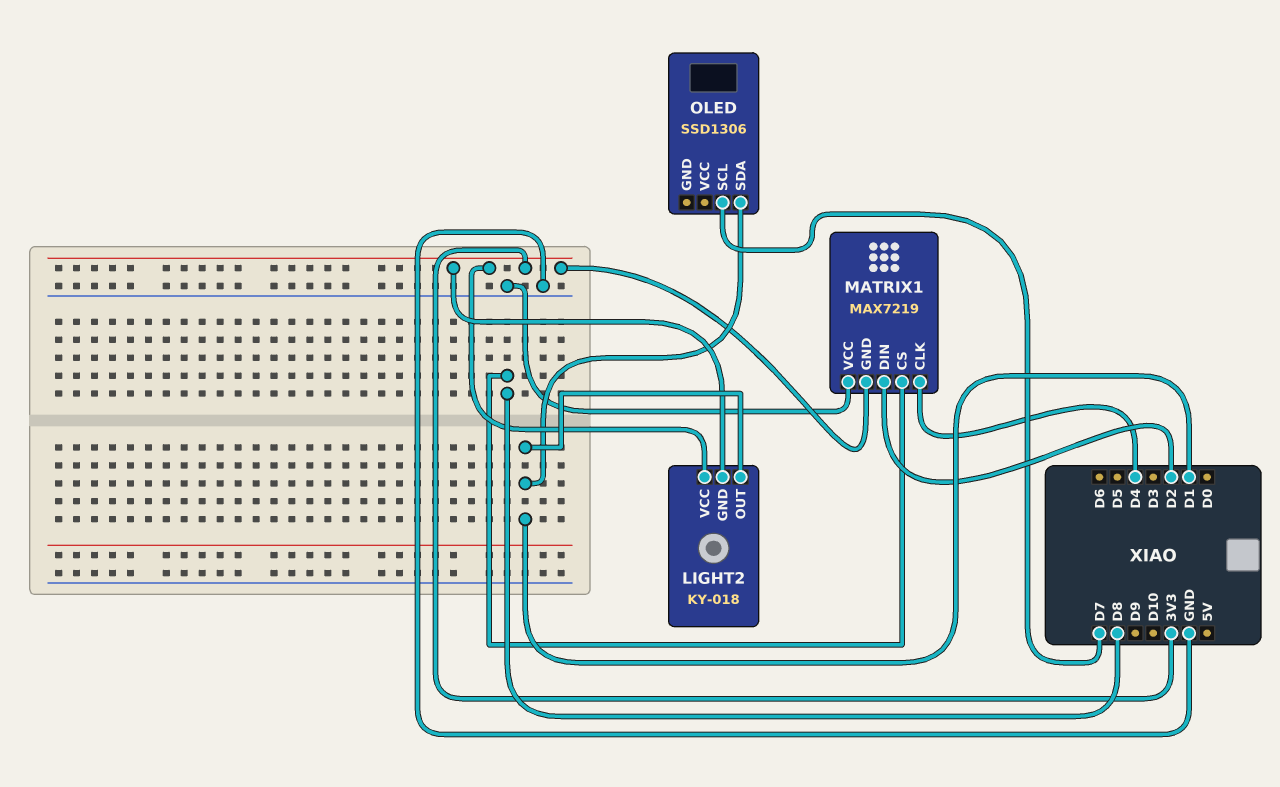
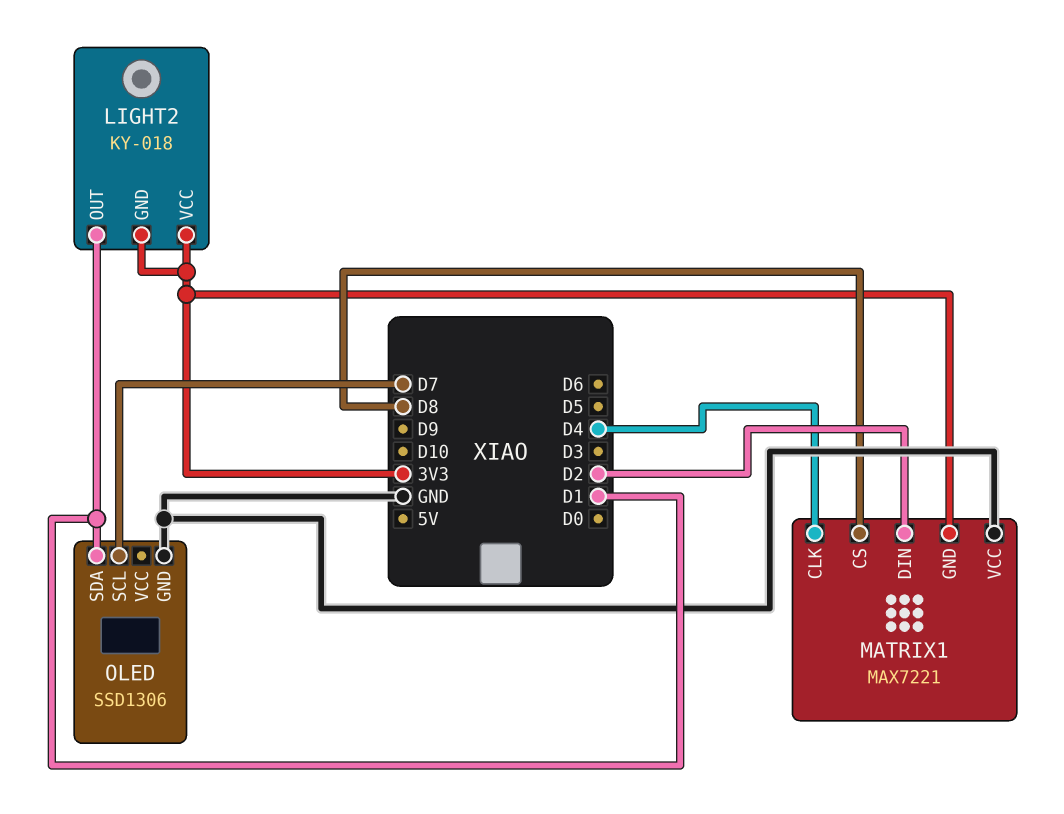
MATRIX1: MAX7219 -> MAX7221
OLED pin GND: none -> GND

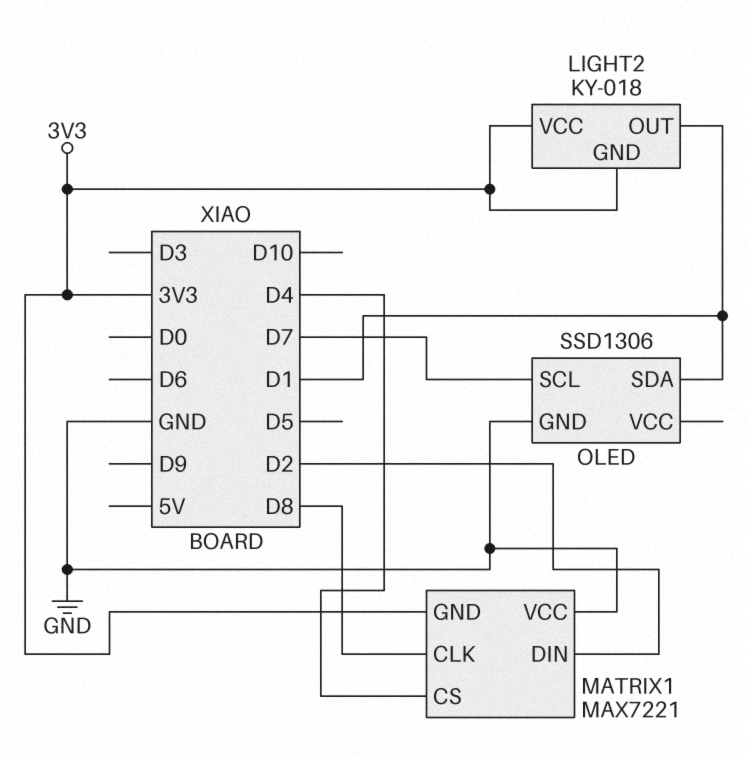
MATRIX1 pin CLK: D4 -> D8
MATRIX1 pin CS: D8 -> D4

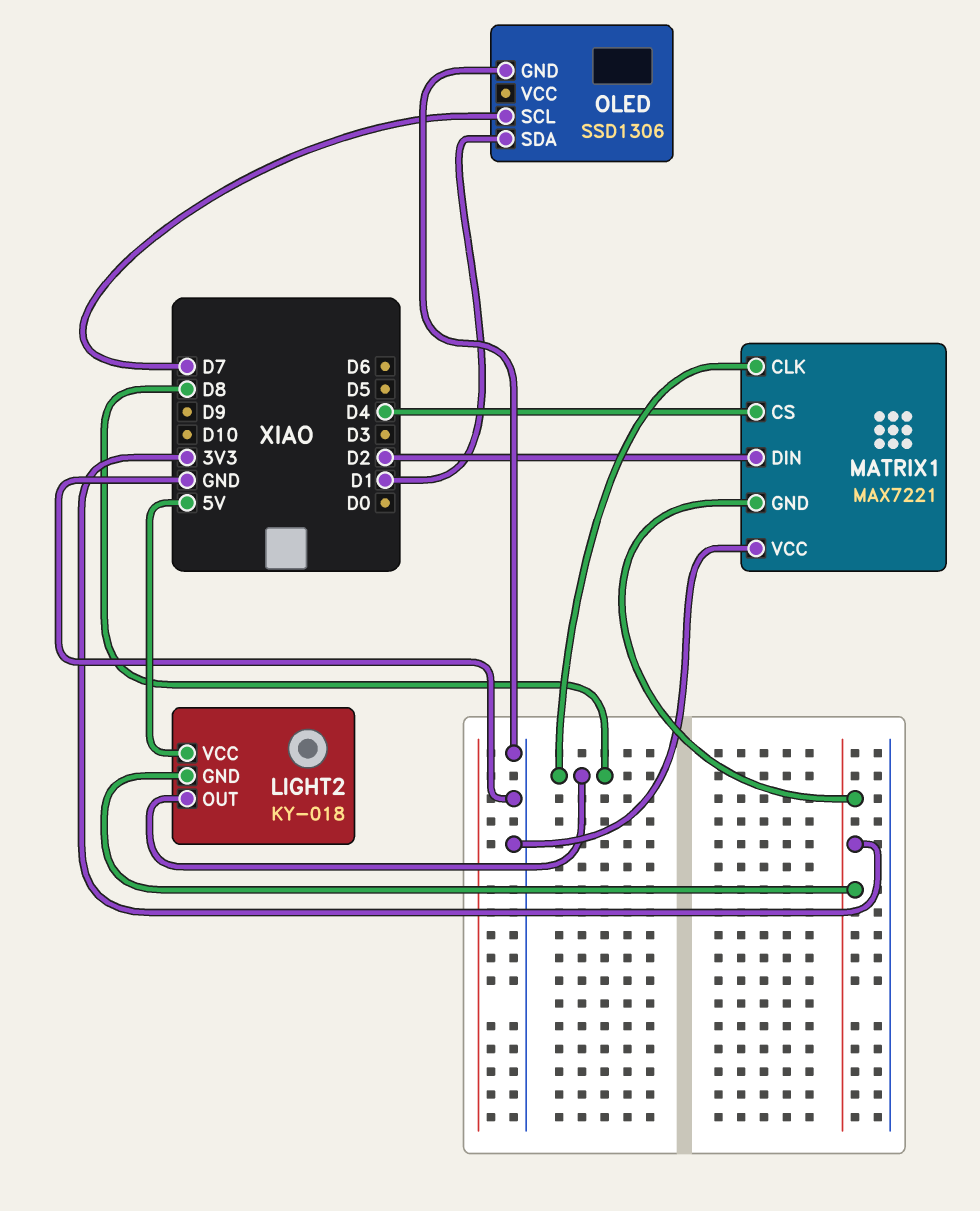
LIGHT2 pin OUT: D1 -> D8
LIGHT2 pin VCC: 3V3 -> 5V

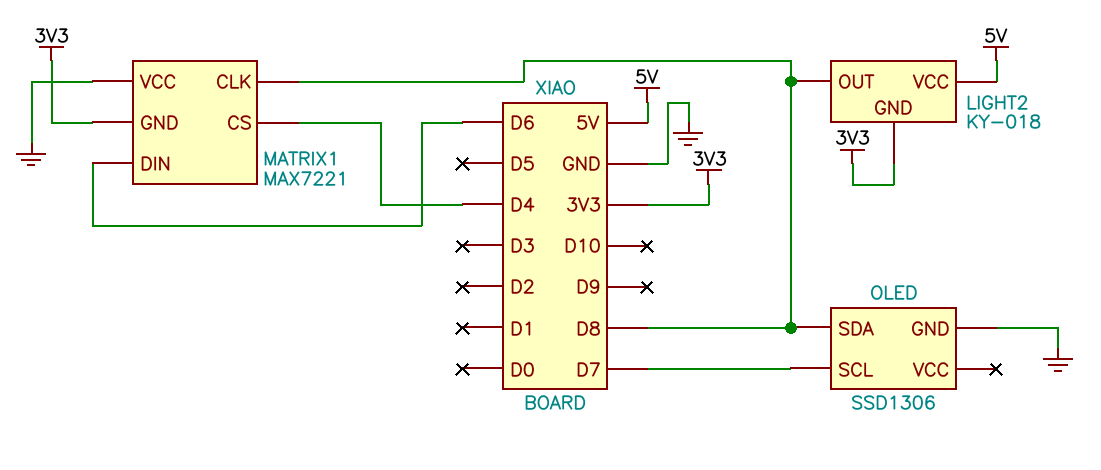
MATRIX1 pin DIN: D2 -> D6
OLED pin SDA: D1 -> D8

